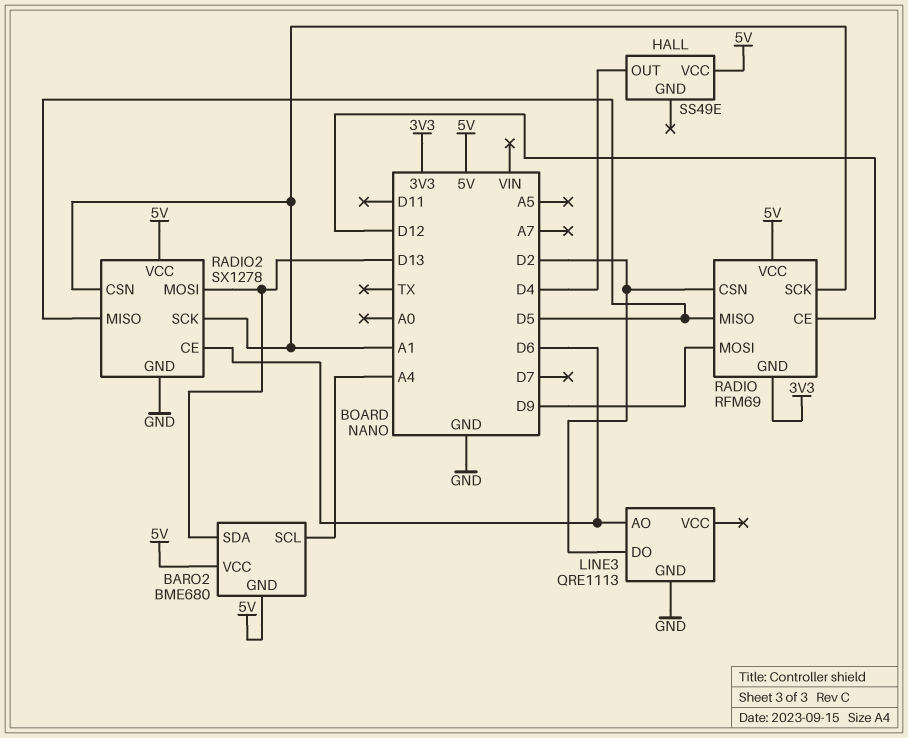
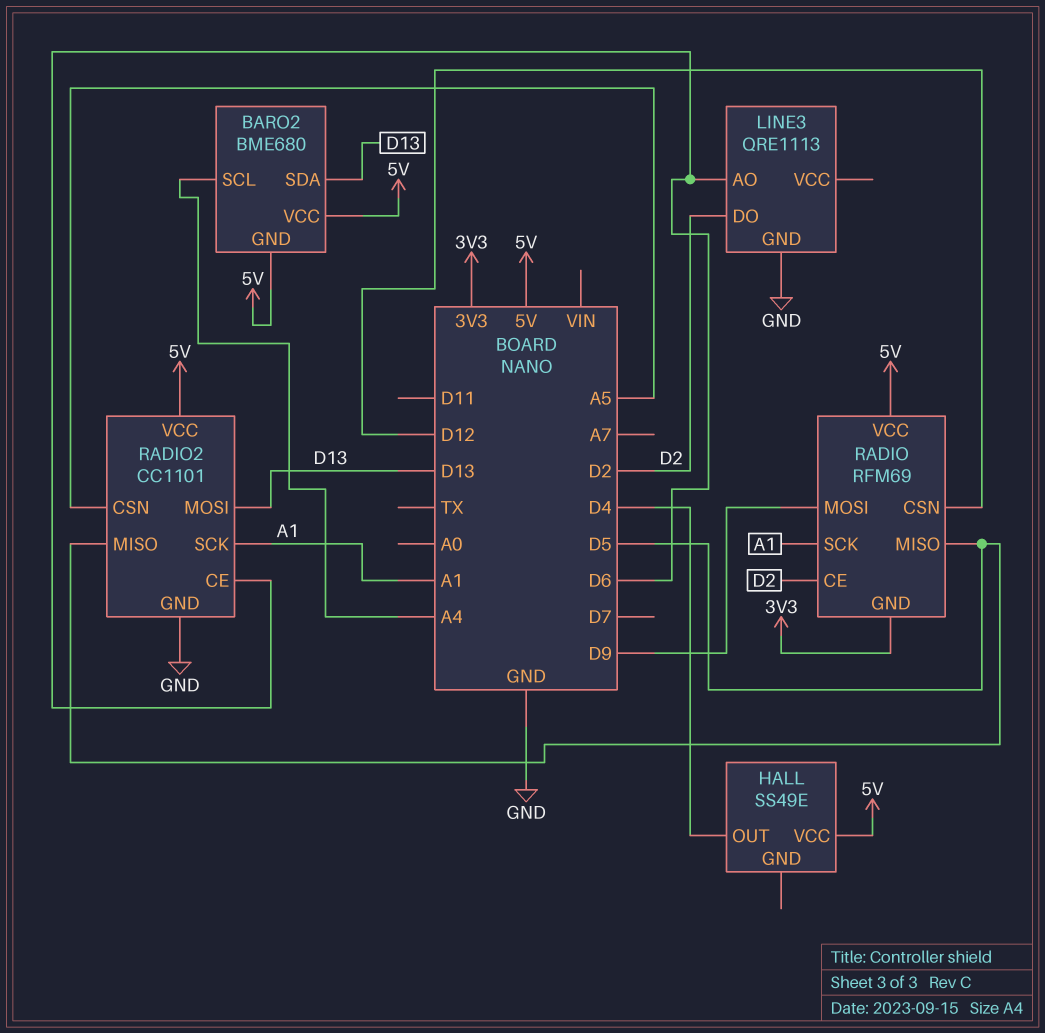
RADIO pin CE: D12 -> D2
RADIO pin CSN: D2 -> D12
RADIO2: SX1278 -> CC1101
RADIO2 pin CSN: A1 -> A5

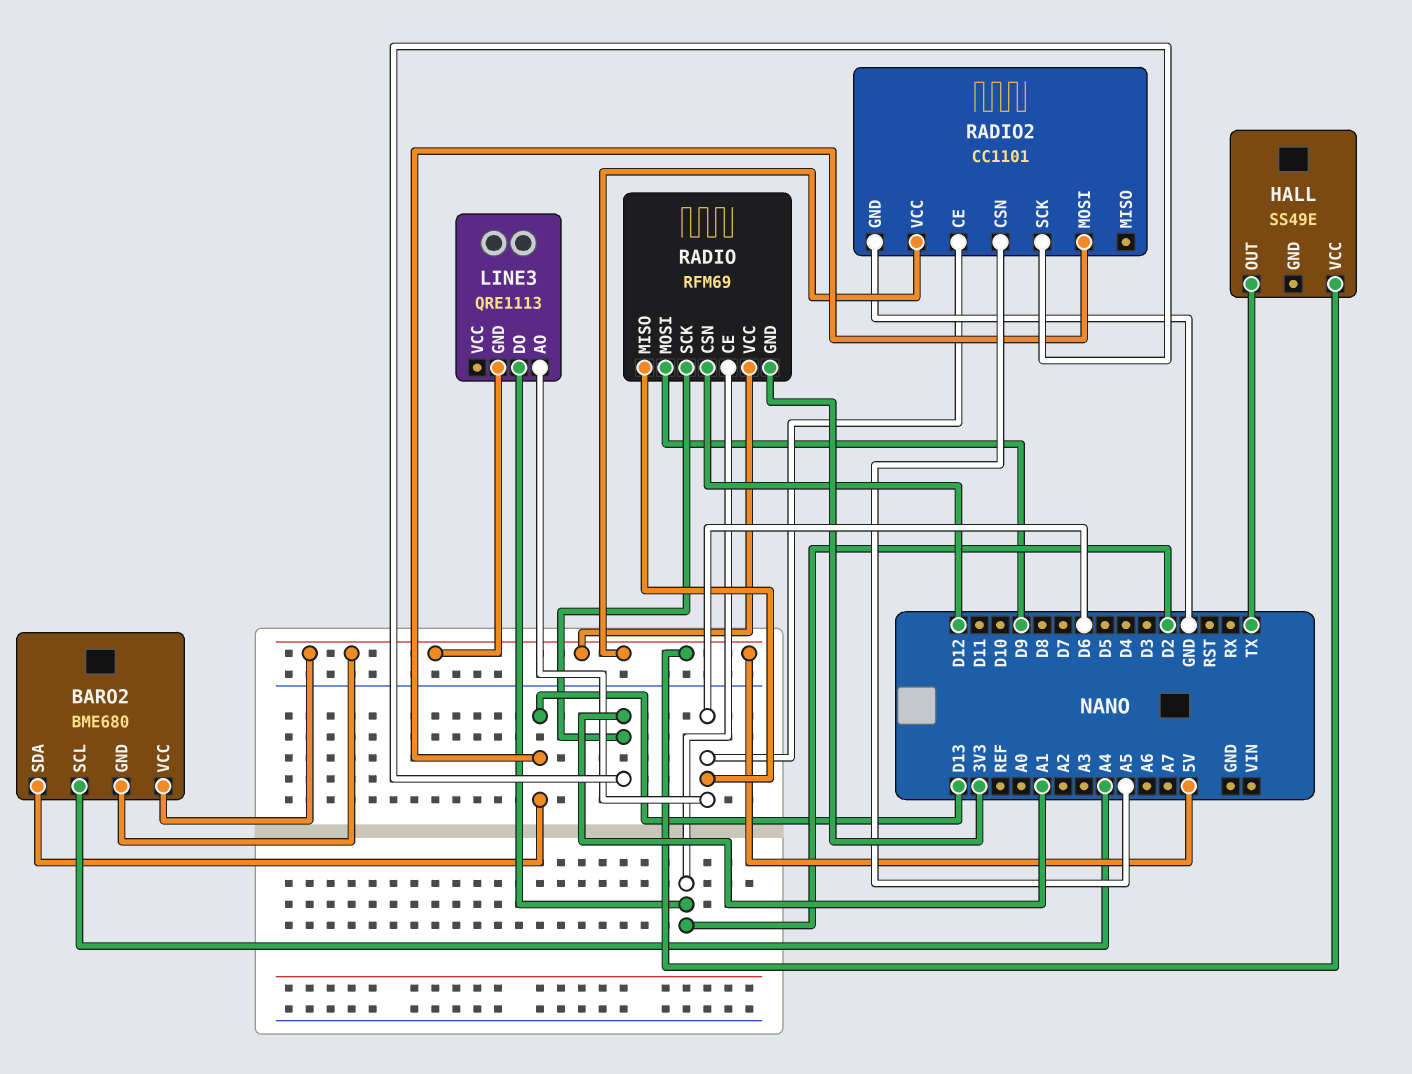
HALL pin OUT: D4 -> TX
LINE3 pin GND: GND -> 5V
RADIO pin MISO: D5 -> D6
RADIO2 pin MISO: D5 -> none

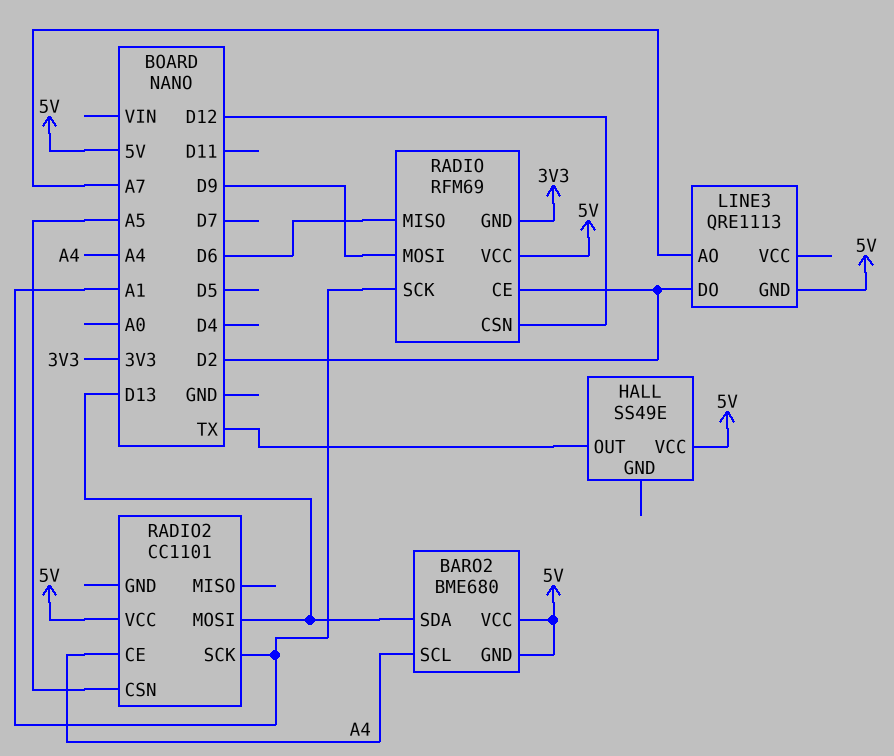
LINE3 pin AO: D6 -> A7
RADIO2 pin CE: D6 -> A4
RADIO2 pin GND: GND -> none

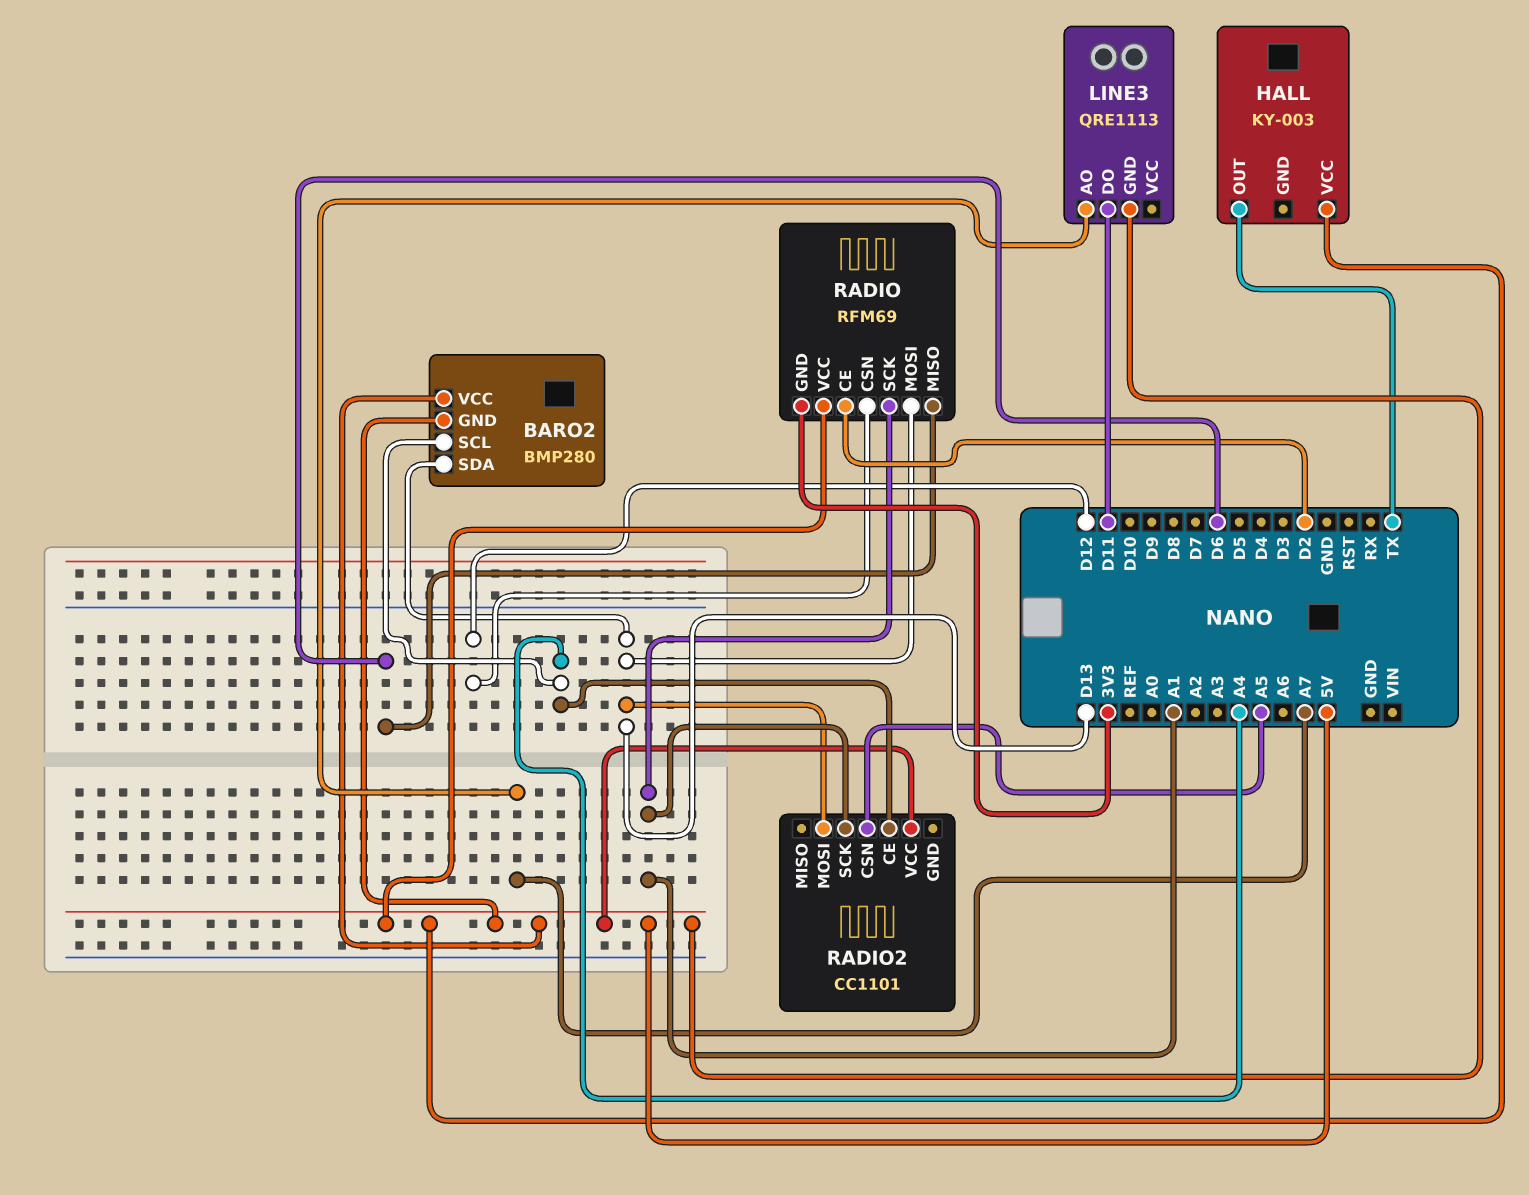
BARO2: BME680 -> BMP280
HALL: SS49E -> KY-003
LINE3 pin DO: D2 -> D11
RADIO pin MOSI: D9 -> D13

